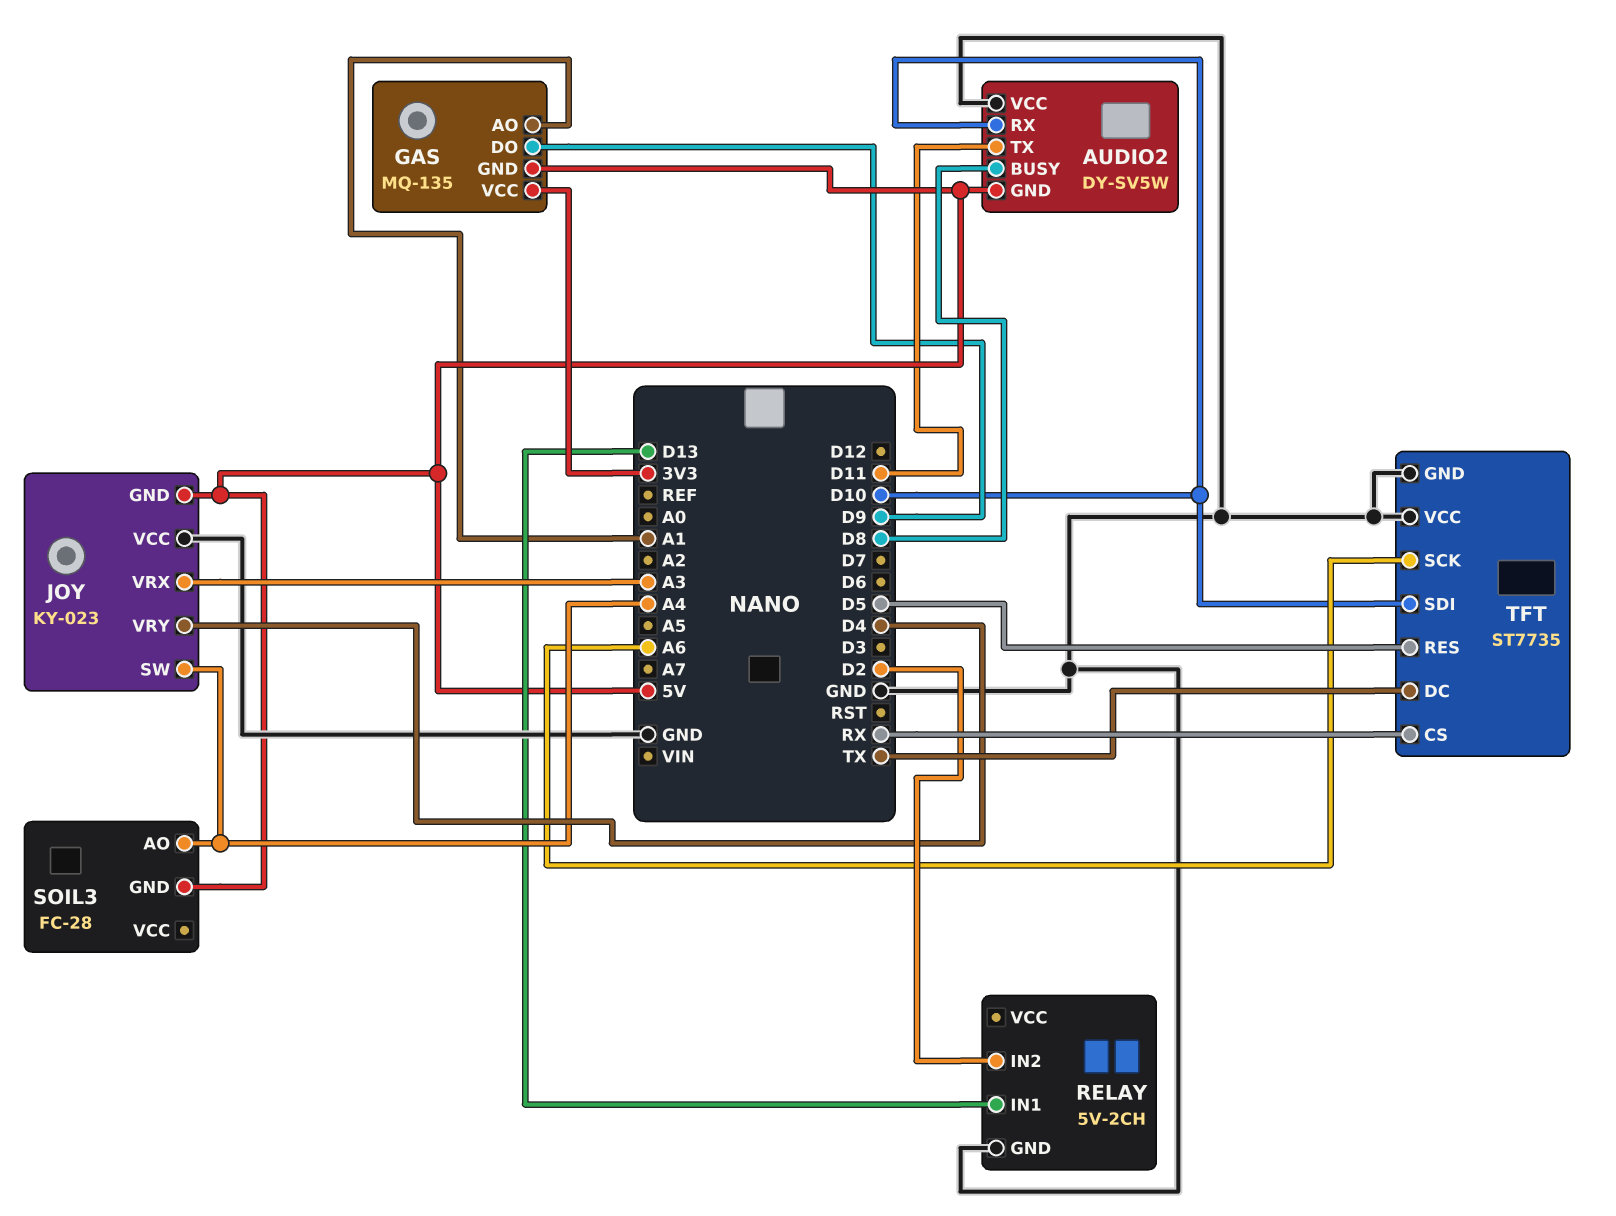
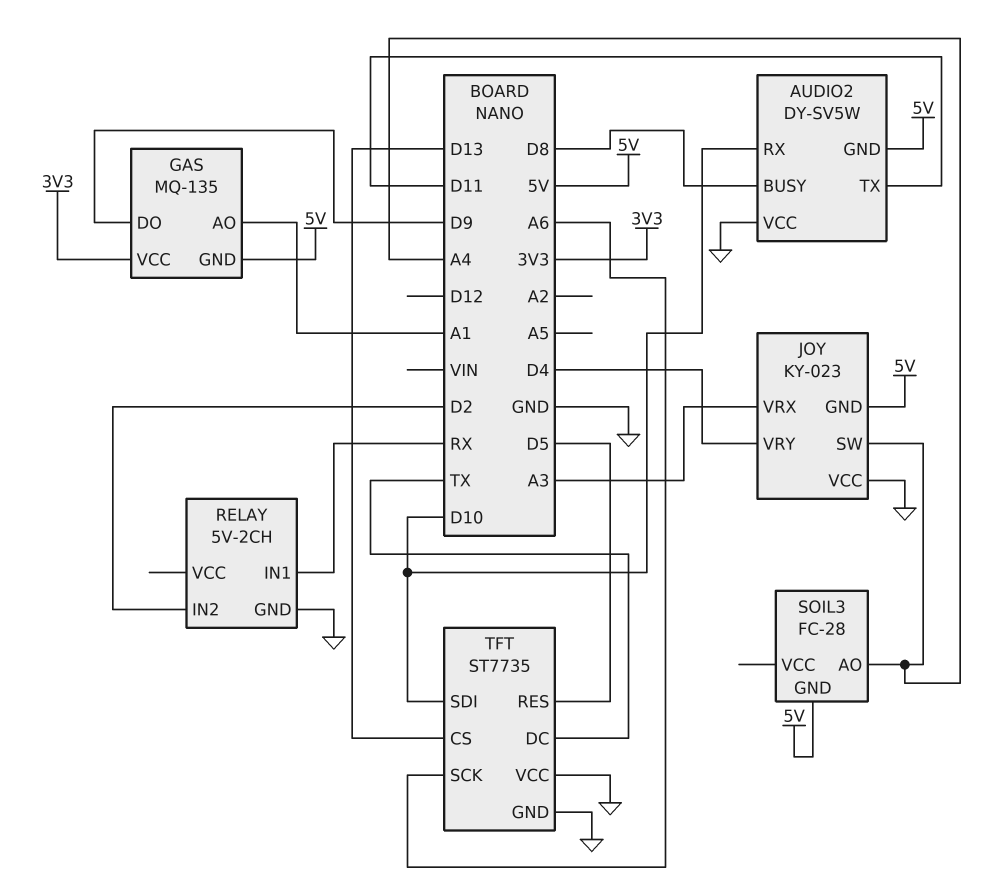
RELAY pin IN1: D13 -> RX
TFT pin CS: RX -> D13

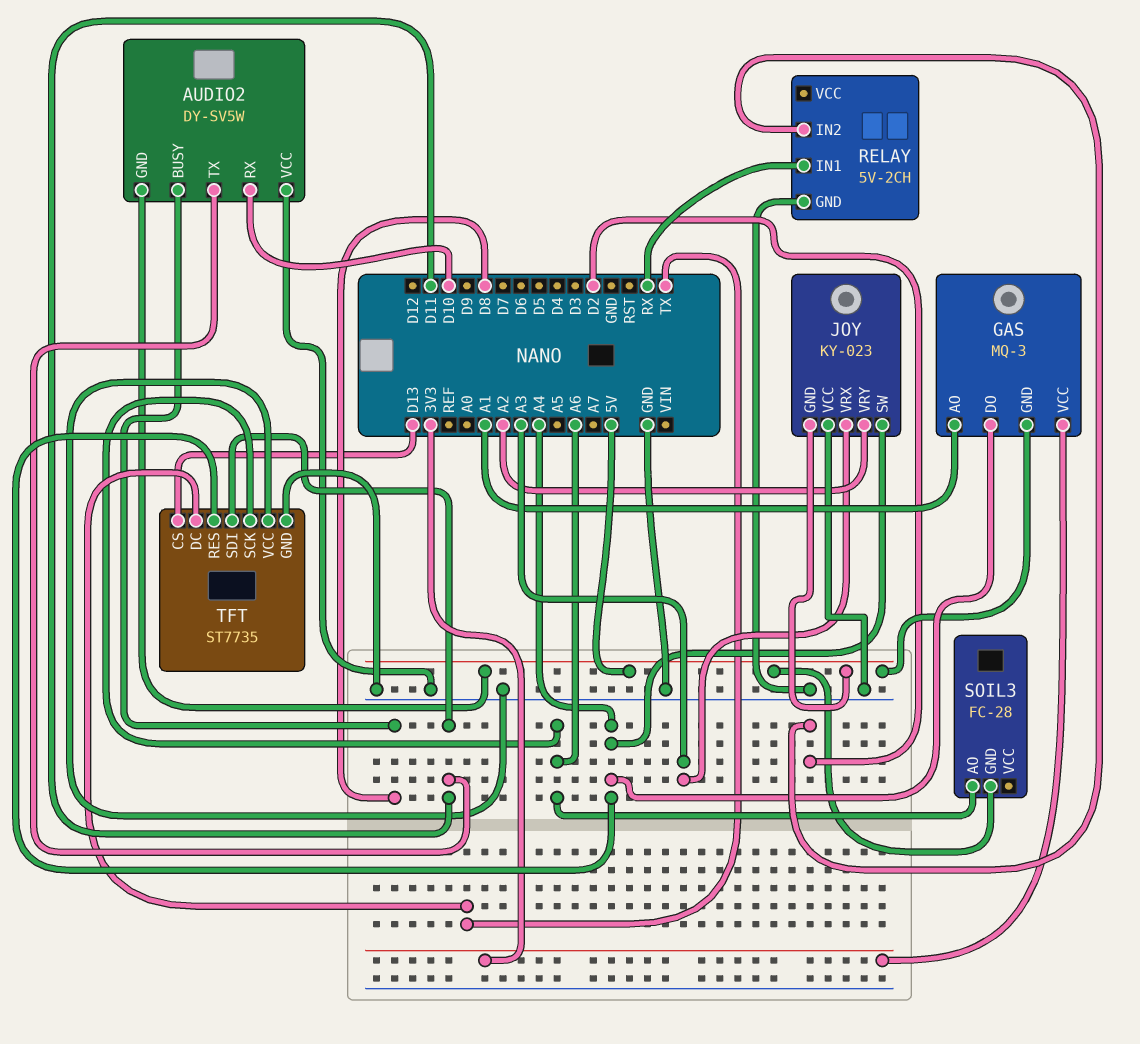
GAS: MQ-135 -> MQ-3
GAS pin DO: D9 -> A4
JOY pin VRY: D4 -> A2
SOIL3 pin AO: A4 -> A6
TFT pin RES: D5 -> A4
TFT pin SDI: D10 -> D11

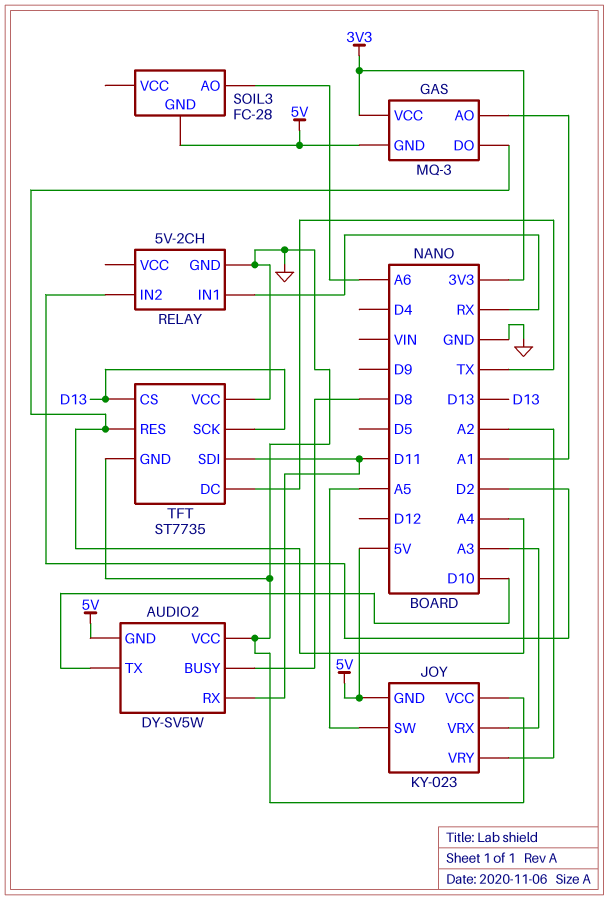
AUDIO2 pin RX: D10 -> D11
AUDIO2 pin TX: D11 -> D10
JOY pin SW: A4 -> A5
TFT pin SCK: A6 -> D13

